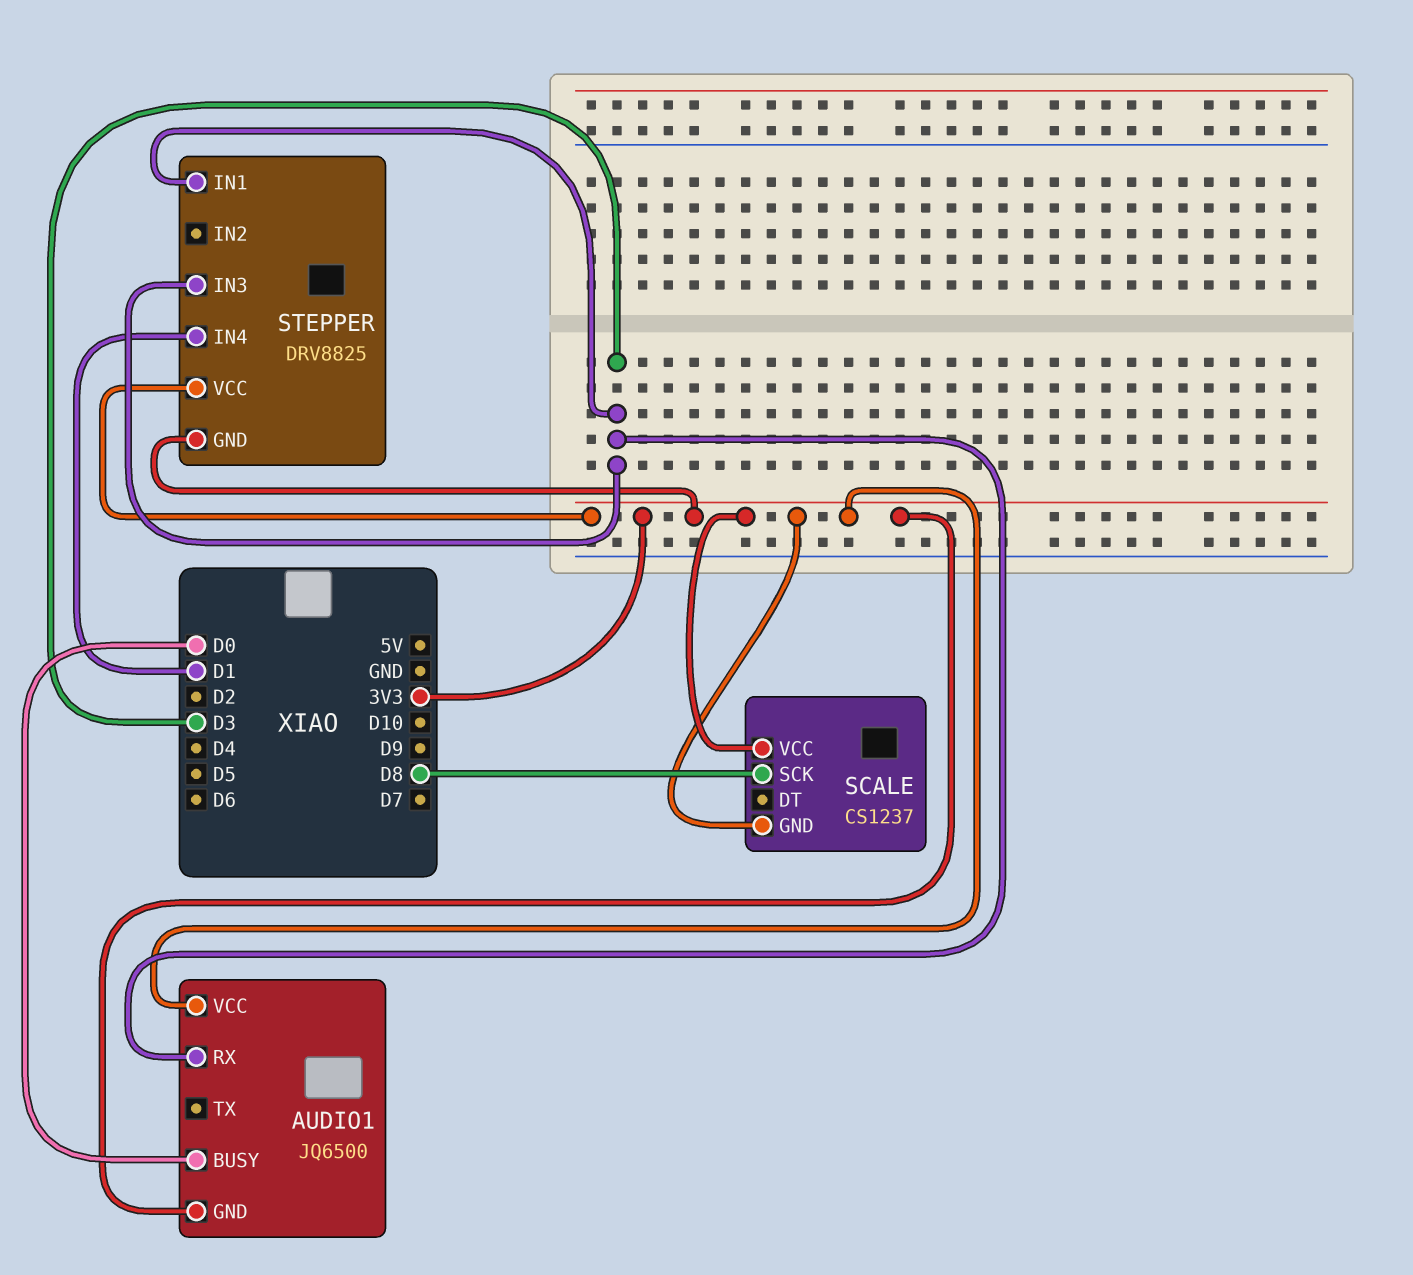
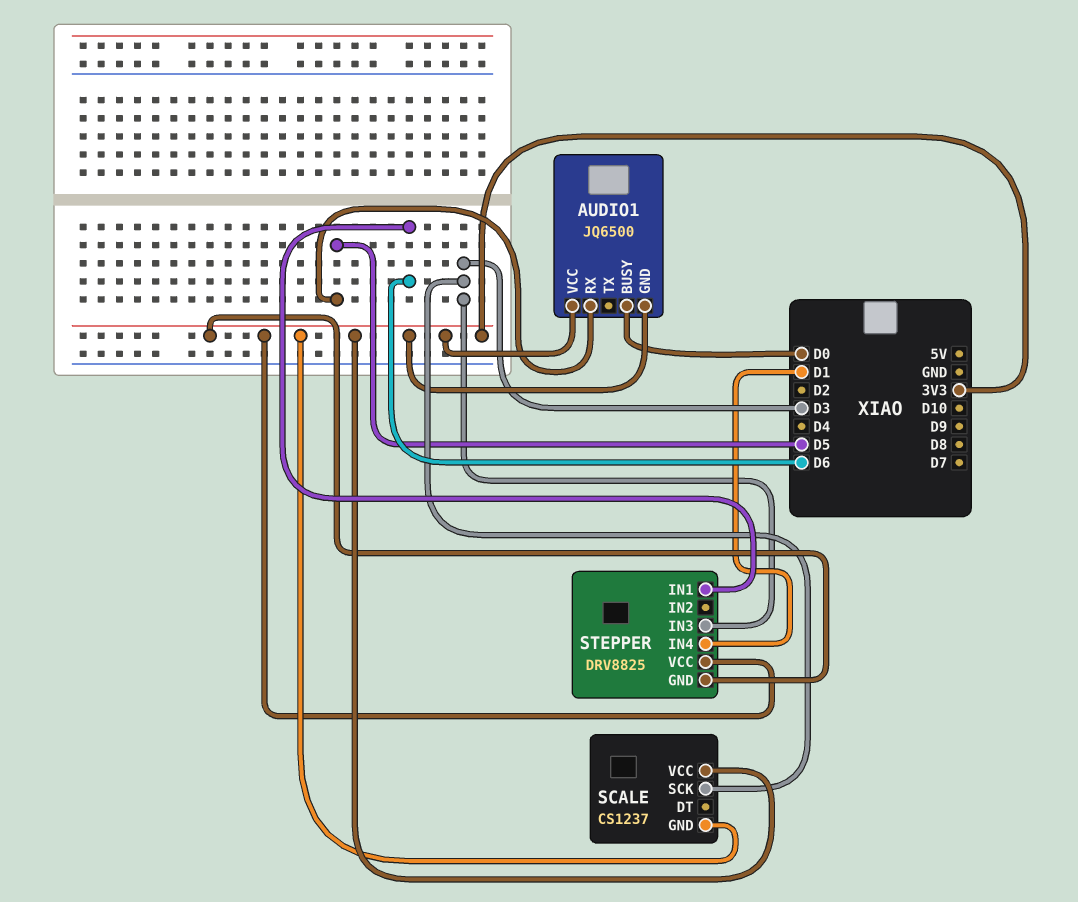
AUDIO1 pin RX: D3 -> D5
SCALE pin SCK: D8 -> D3
STEPPER pin IN1: D3 -> D6

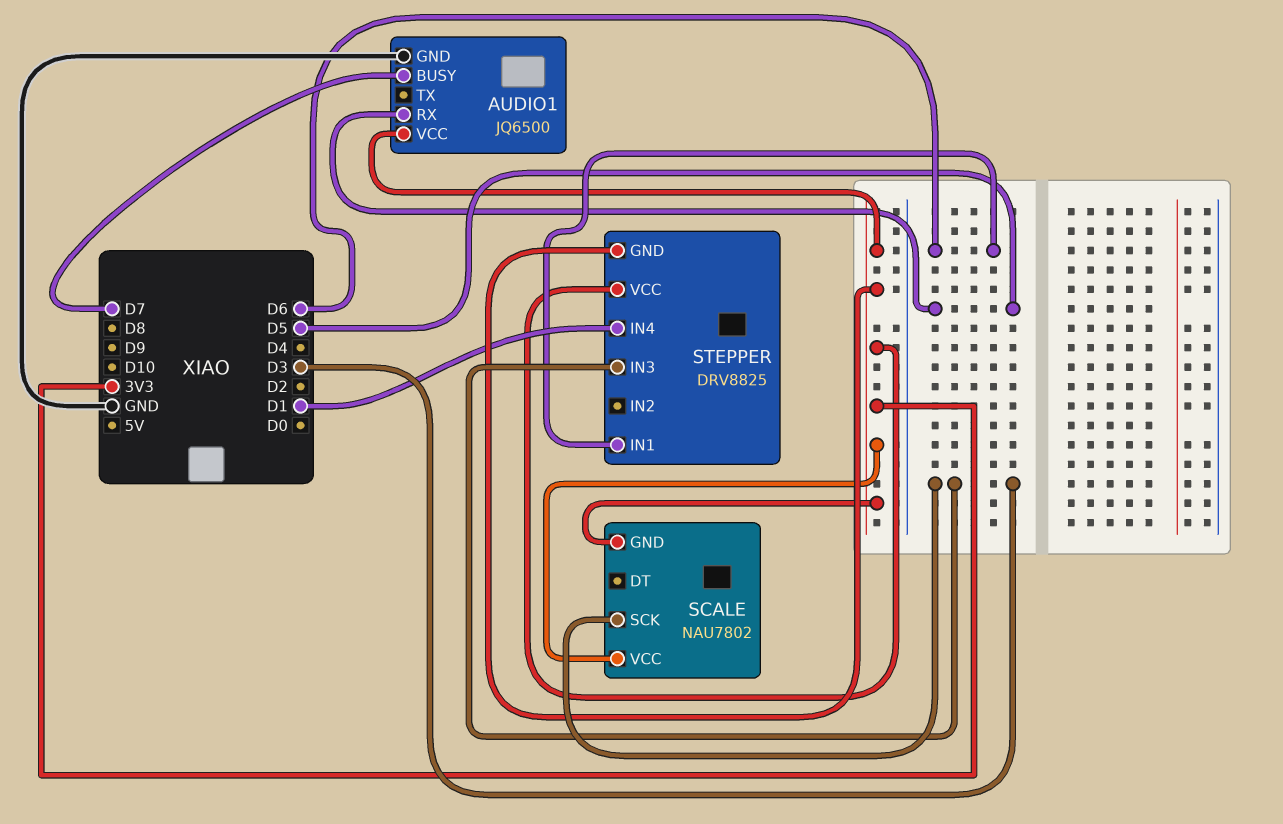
AUDIO1 pin BUSY: D0 -> D7
AUDIO1 pin GND: 3V3 -> GND
SCALE: CS1237 -> NAU7802

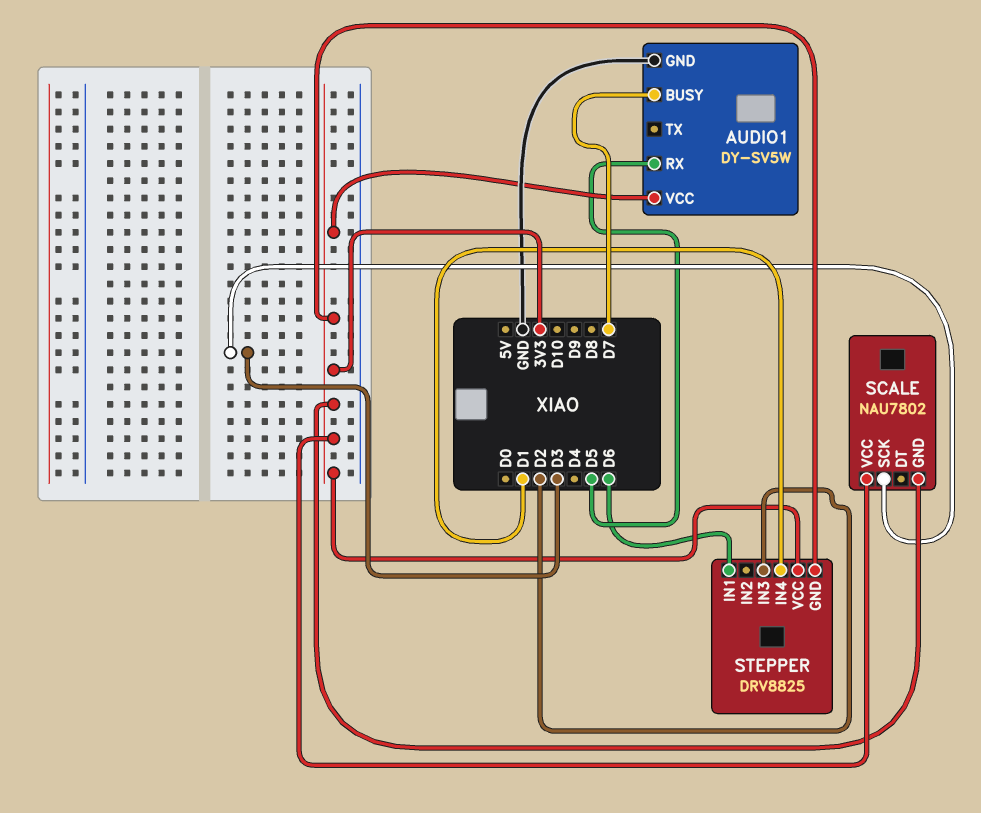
AUDIO1: JQ6500 -> DY-SV5W
STEPPER pin IN3: D3 -> D2

